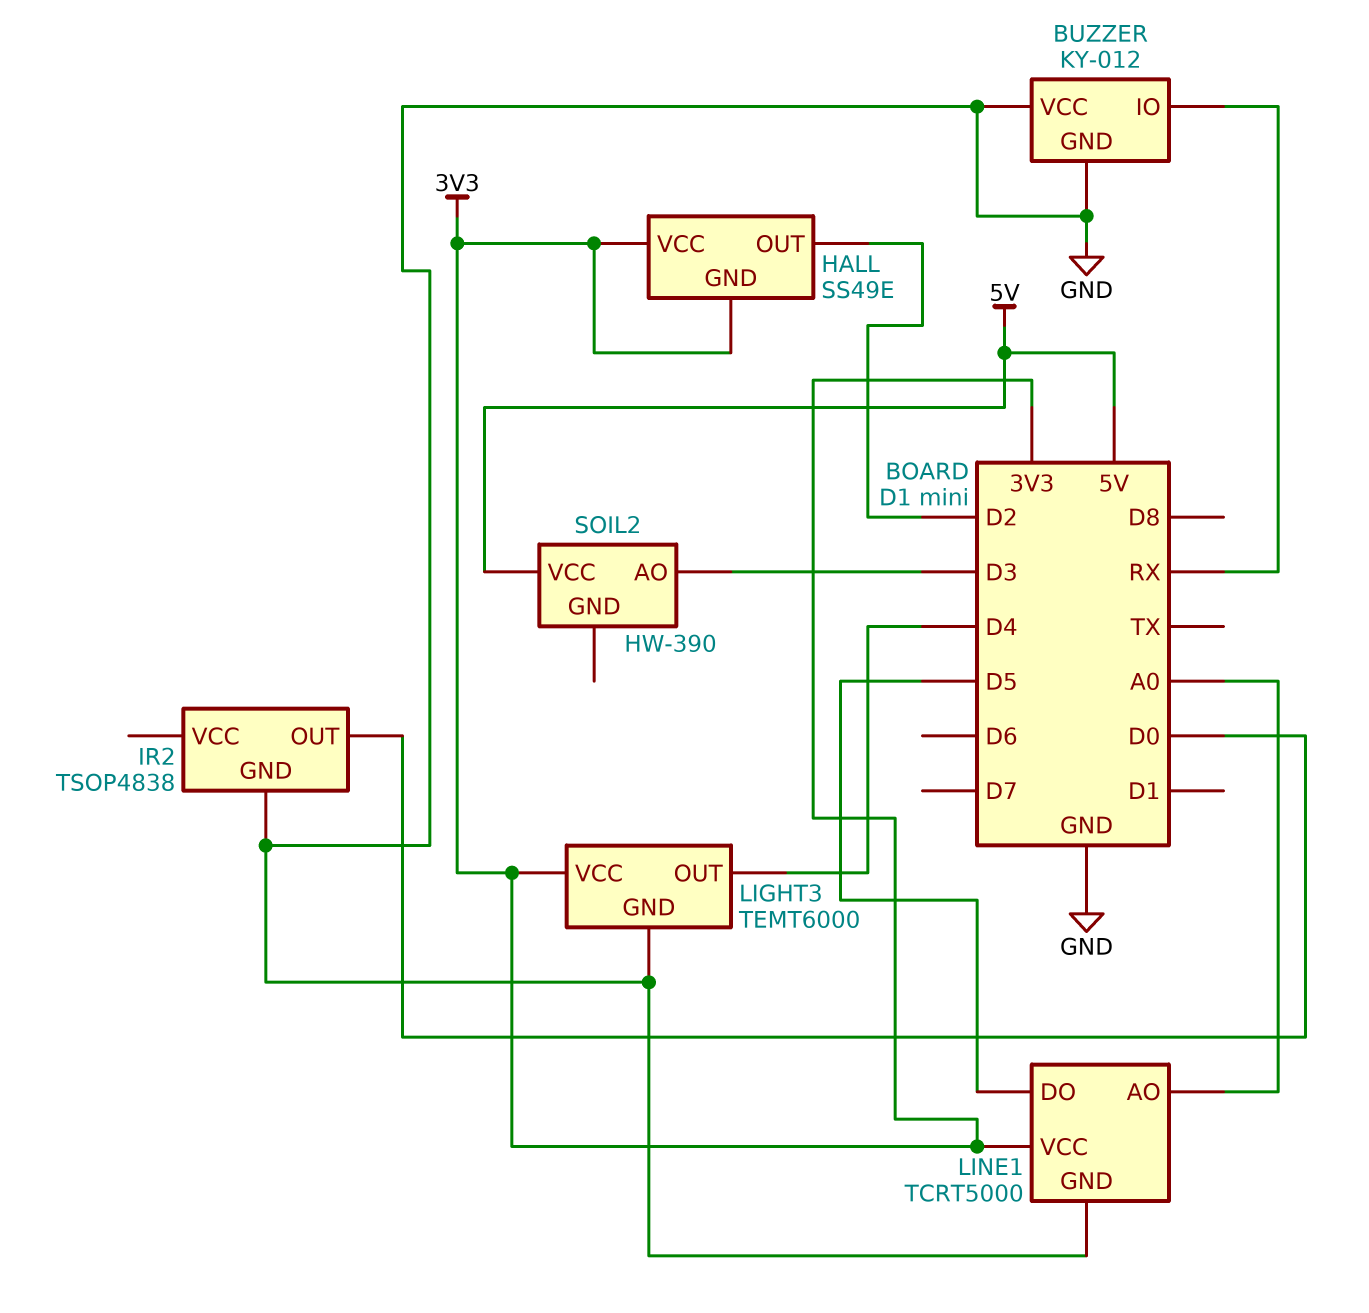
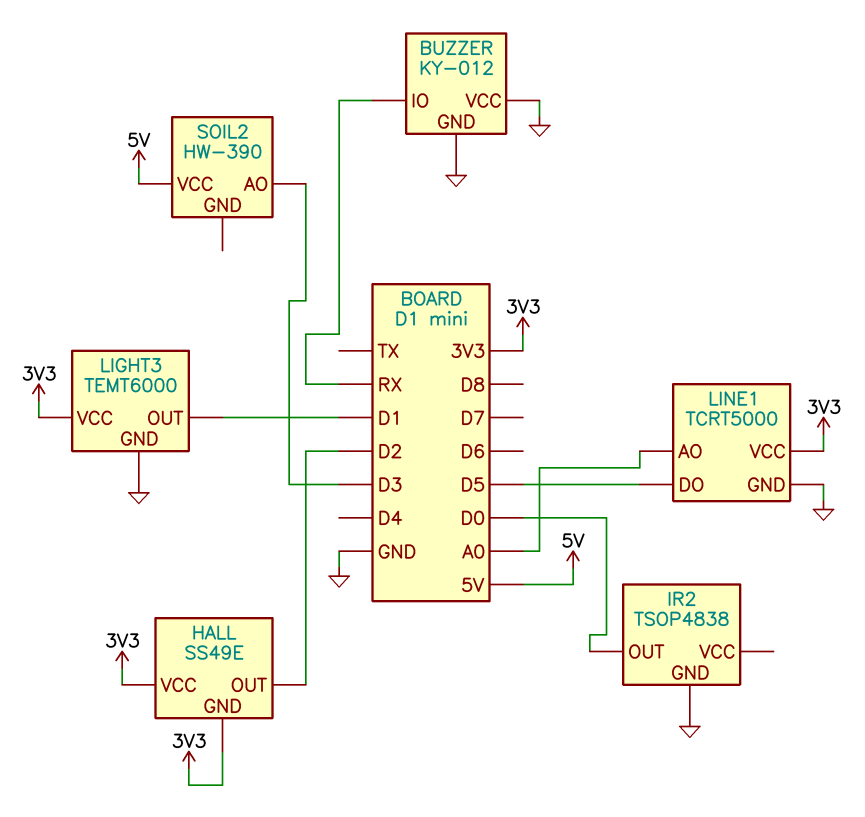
LIGHT3 pin OUT: D4 -> D1

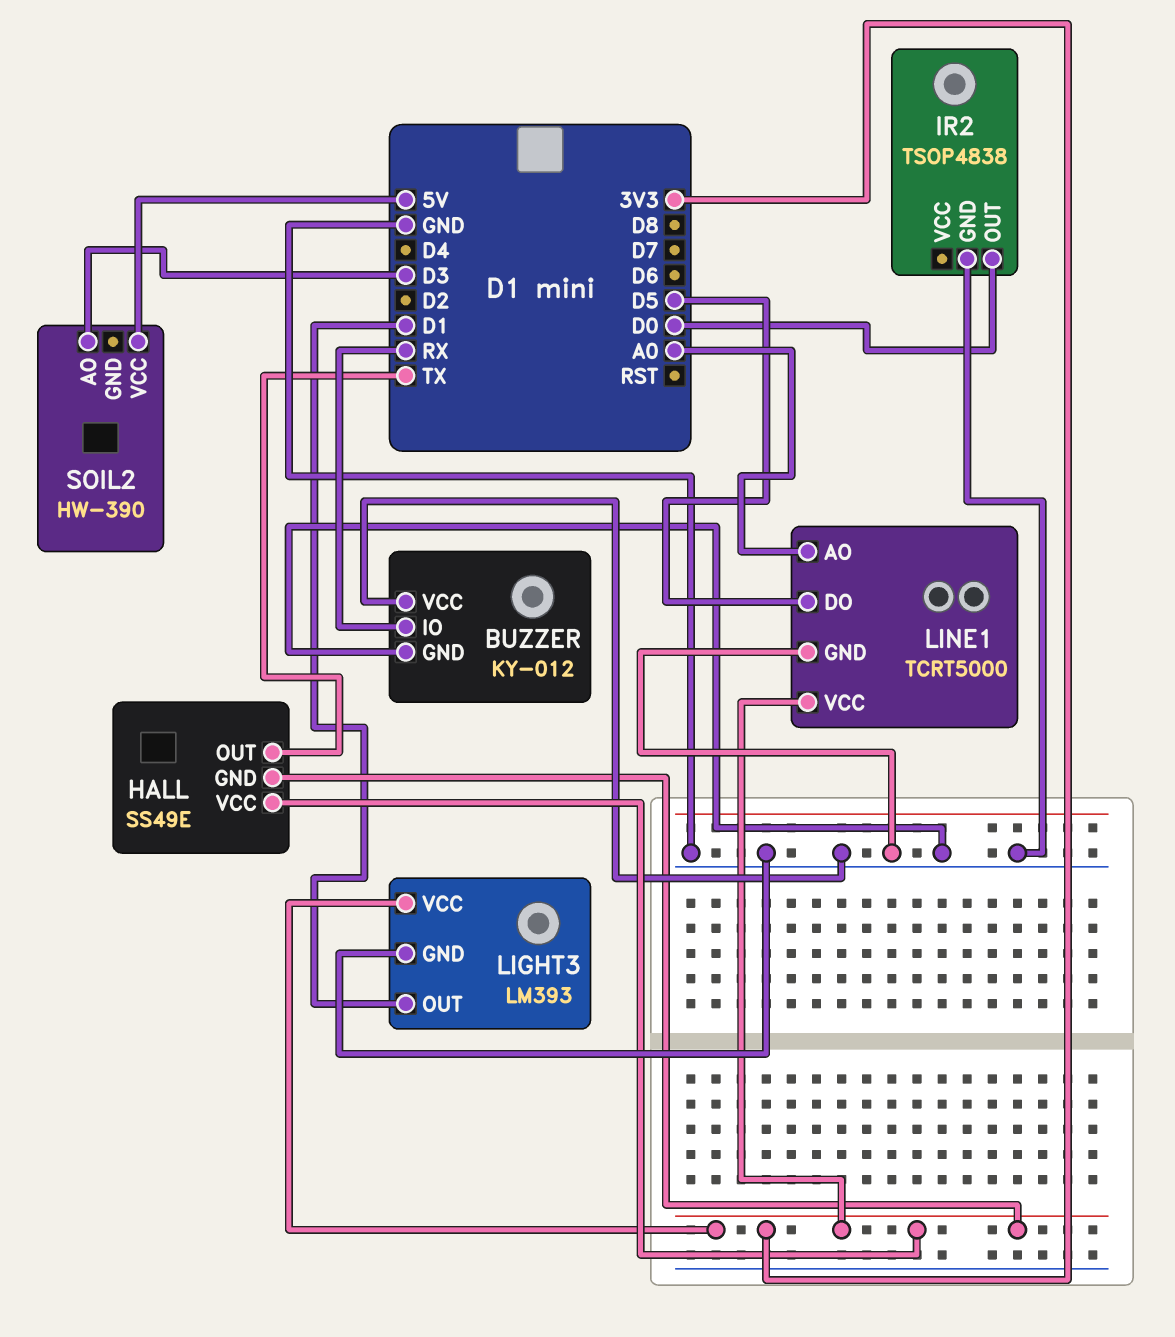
HALL pin OUT: D2 -> TX
LIGHT3: TEMT6000 -> LM393

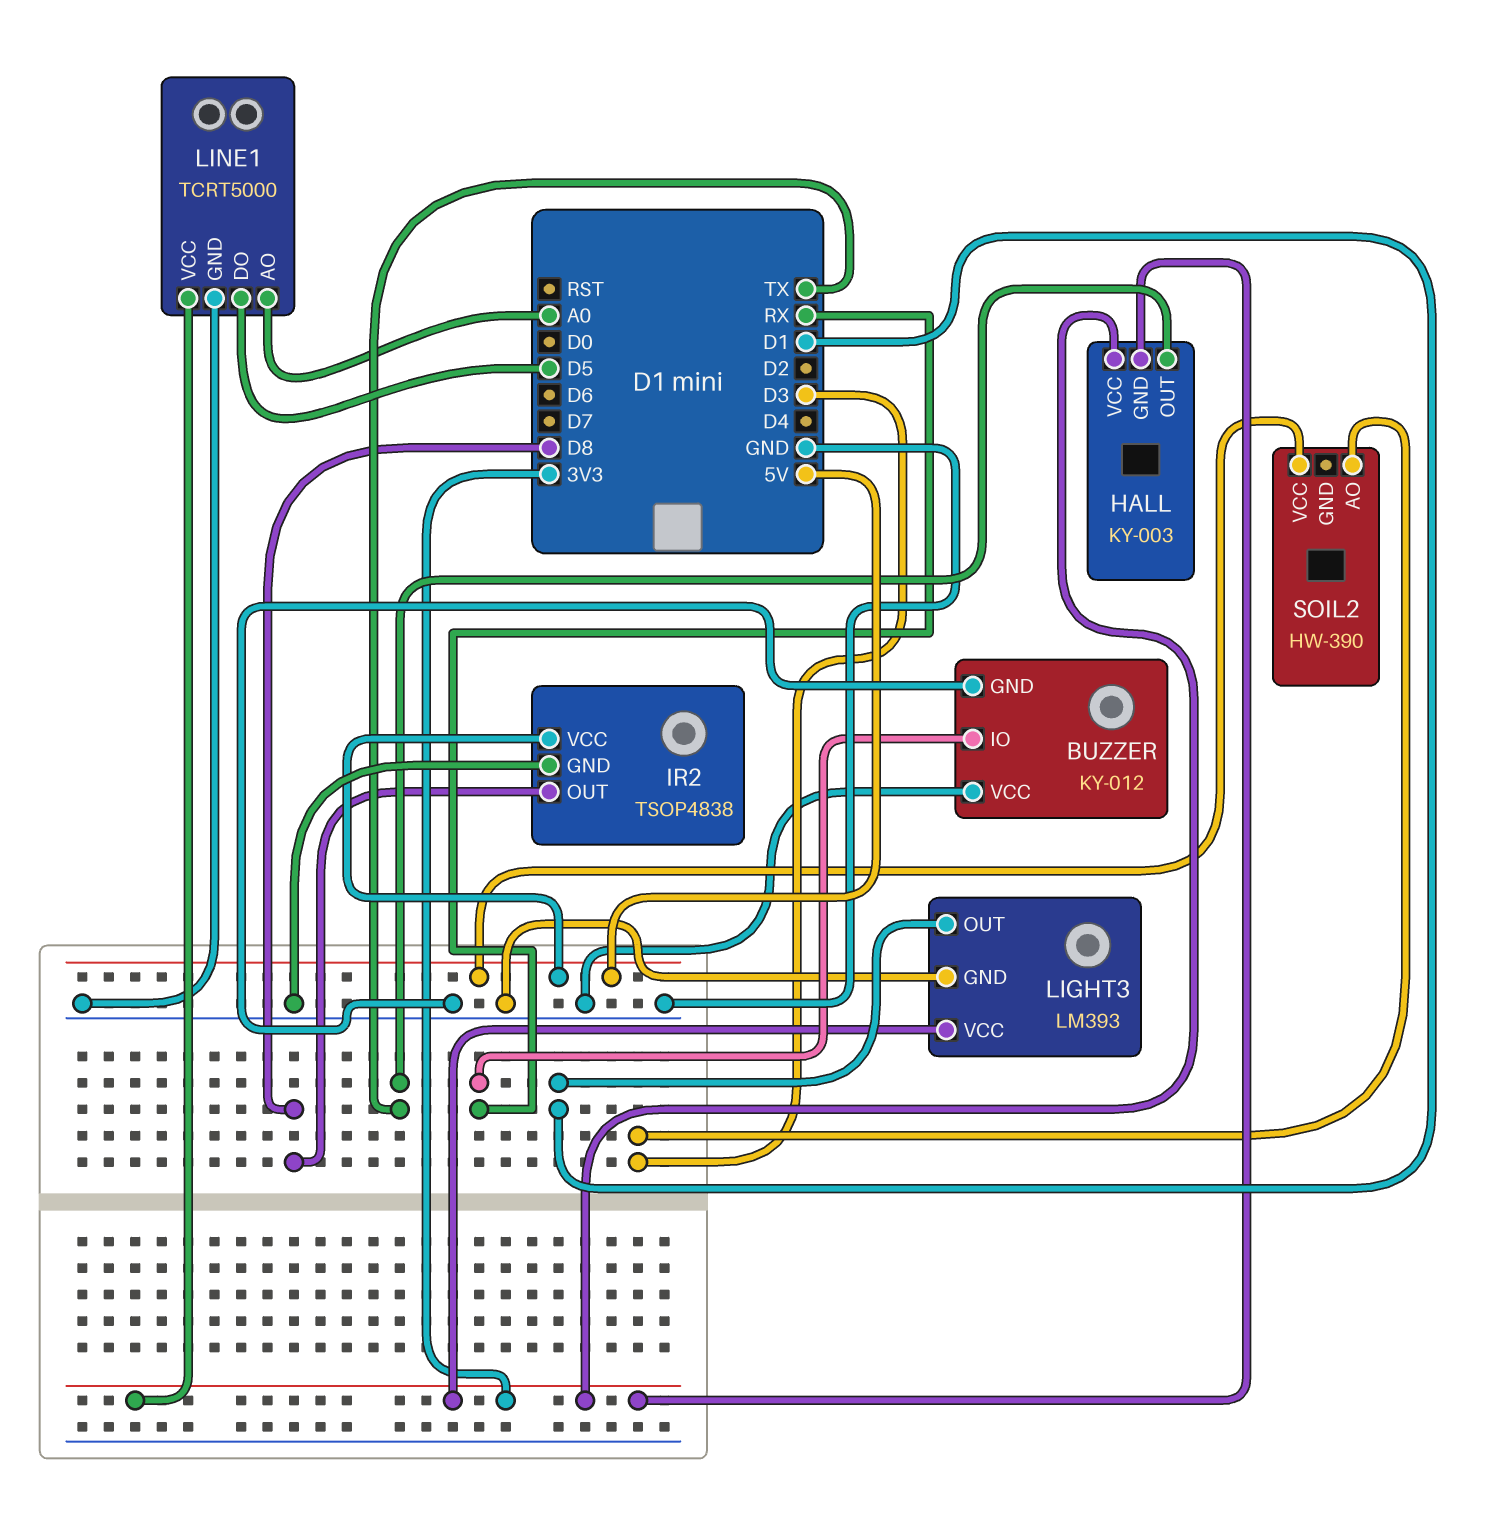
HALL: SS49E -> KY-003
IR2 pin OUT: D0 -> D8
IR2 pin VCC: none -> 5V

